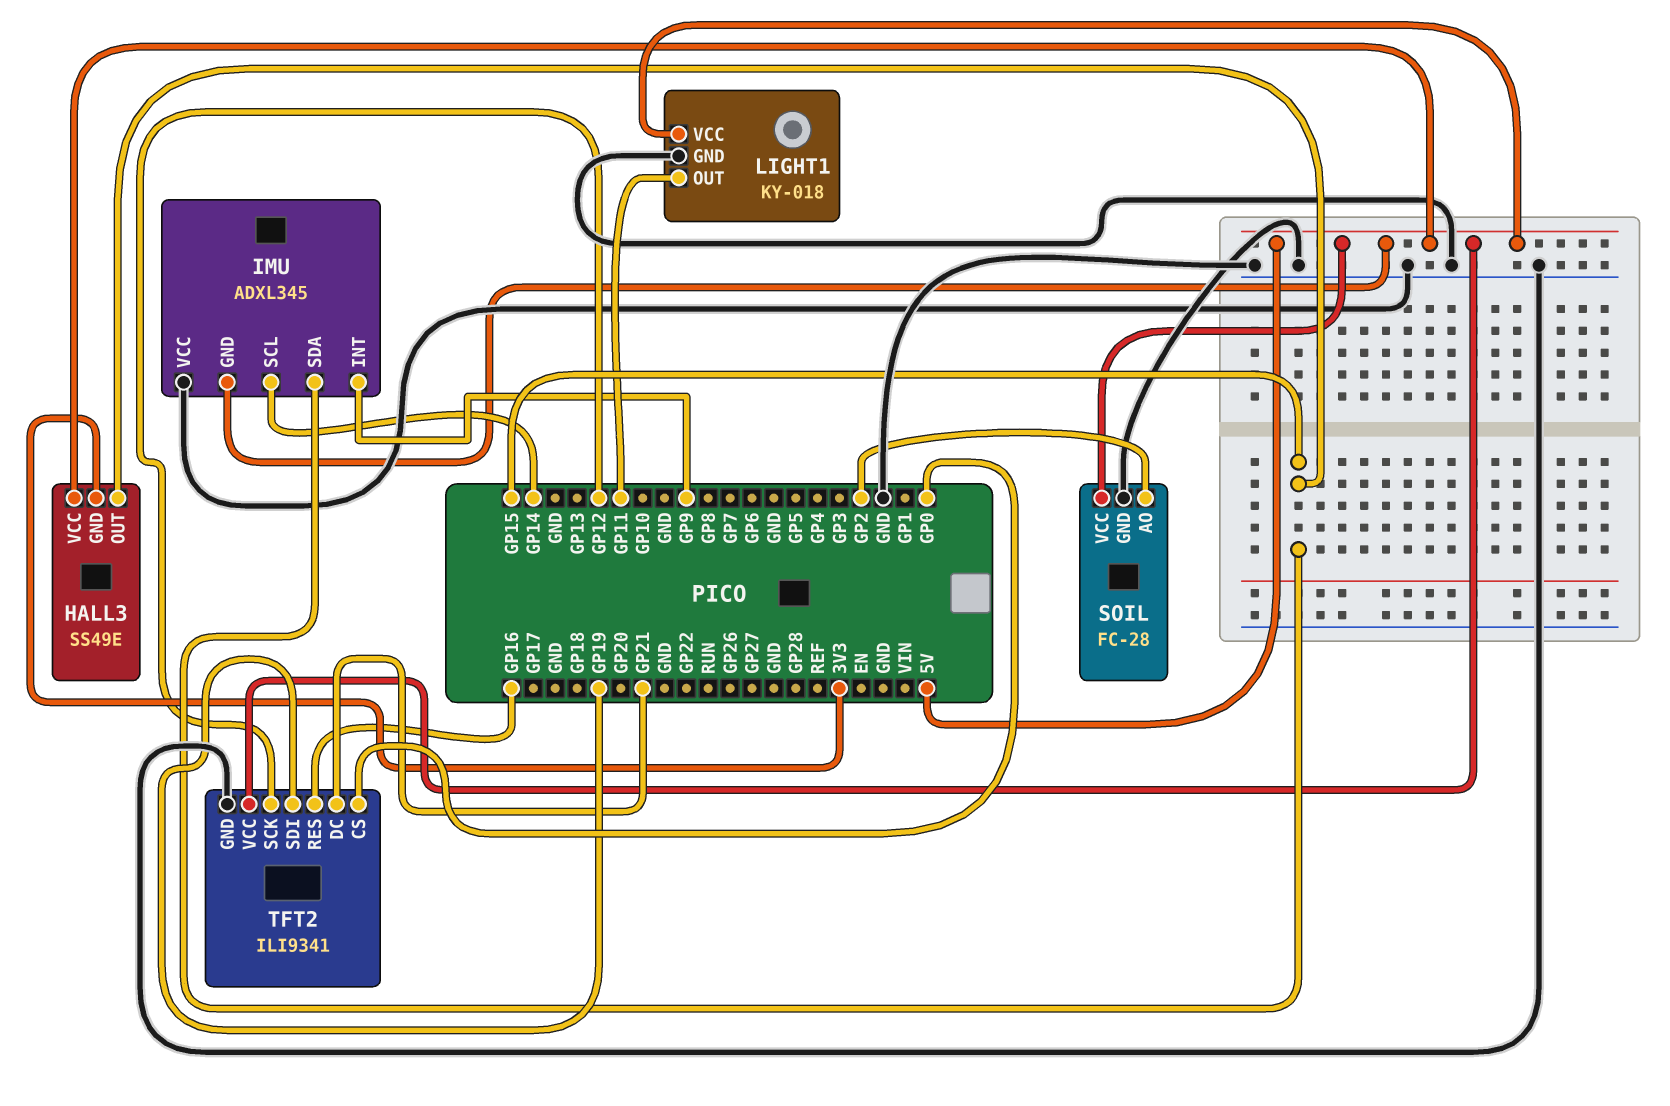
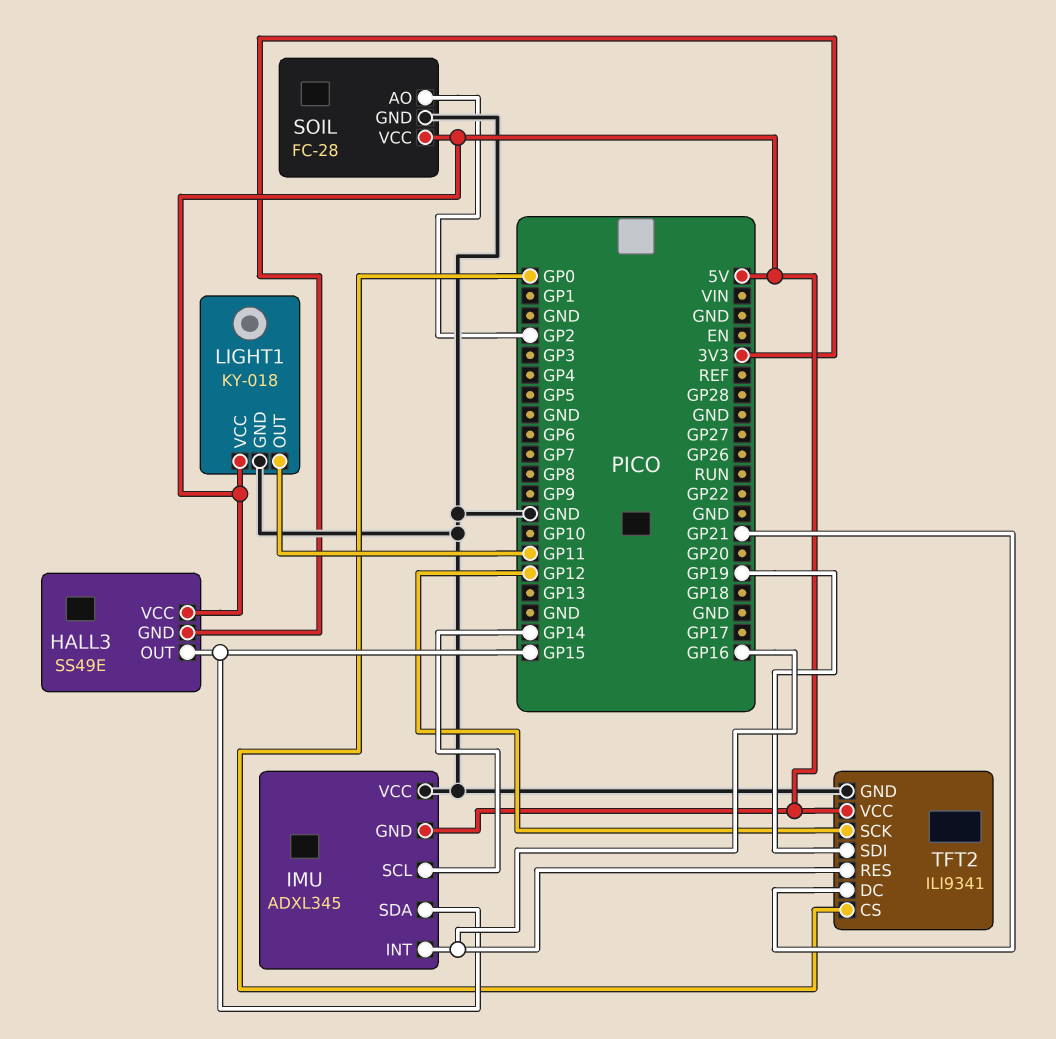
IMU pin INT: GP9 -> GP16

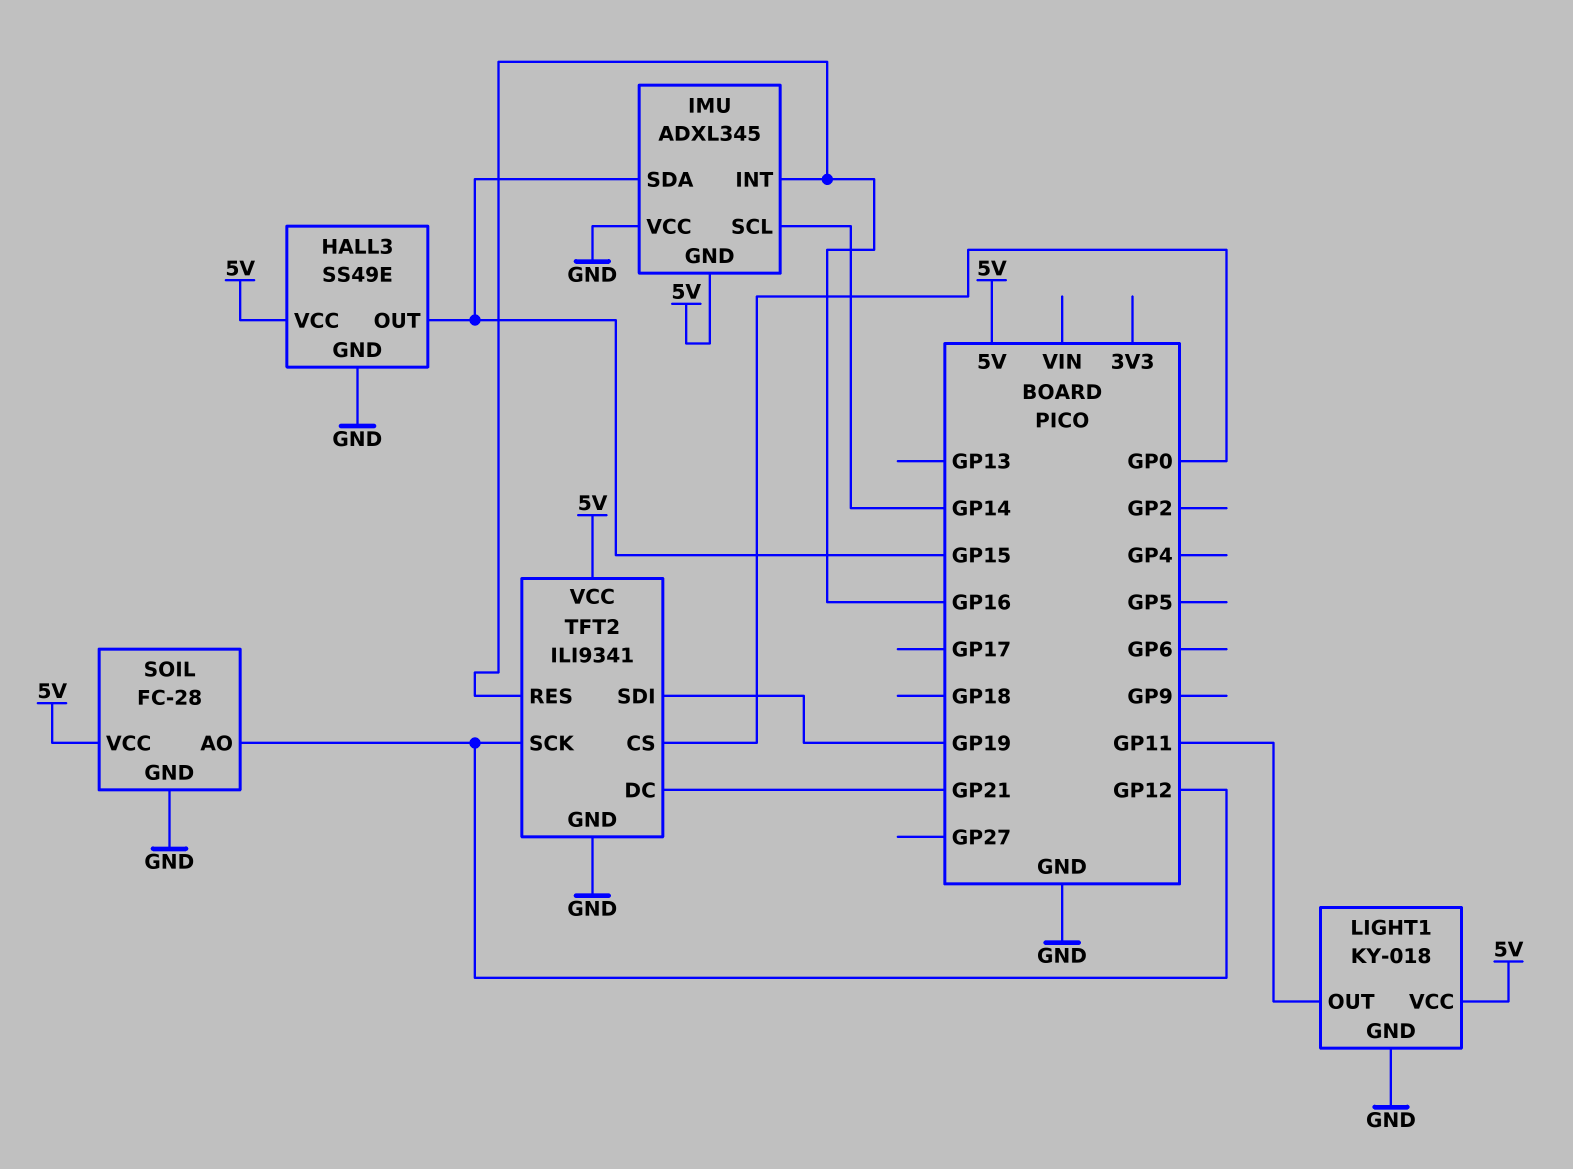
HALL3 pin GND: 3V3 -> GND
SOIL pin AO: GP2 -> GP12

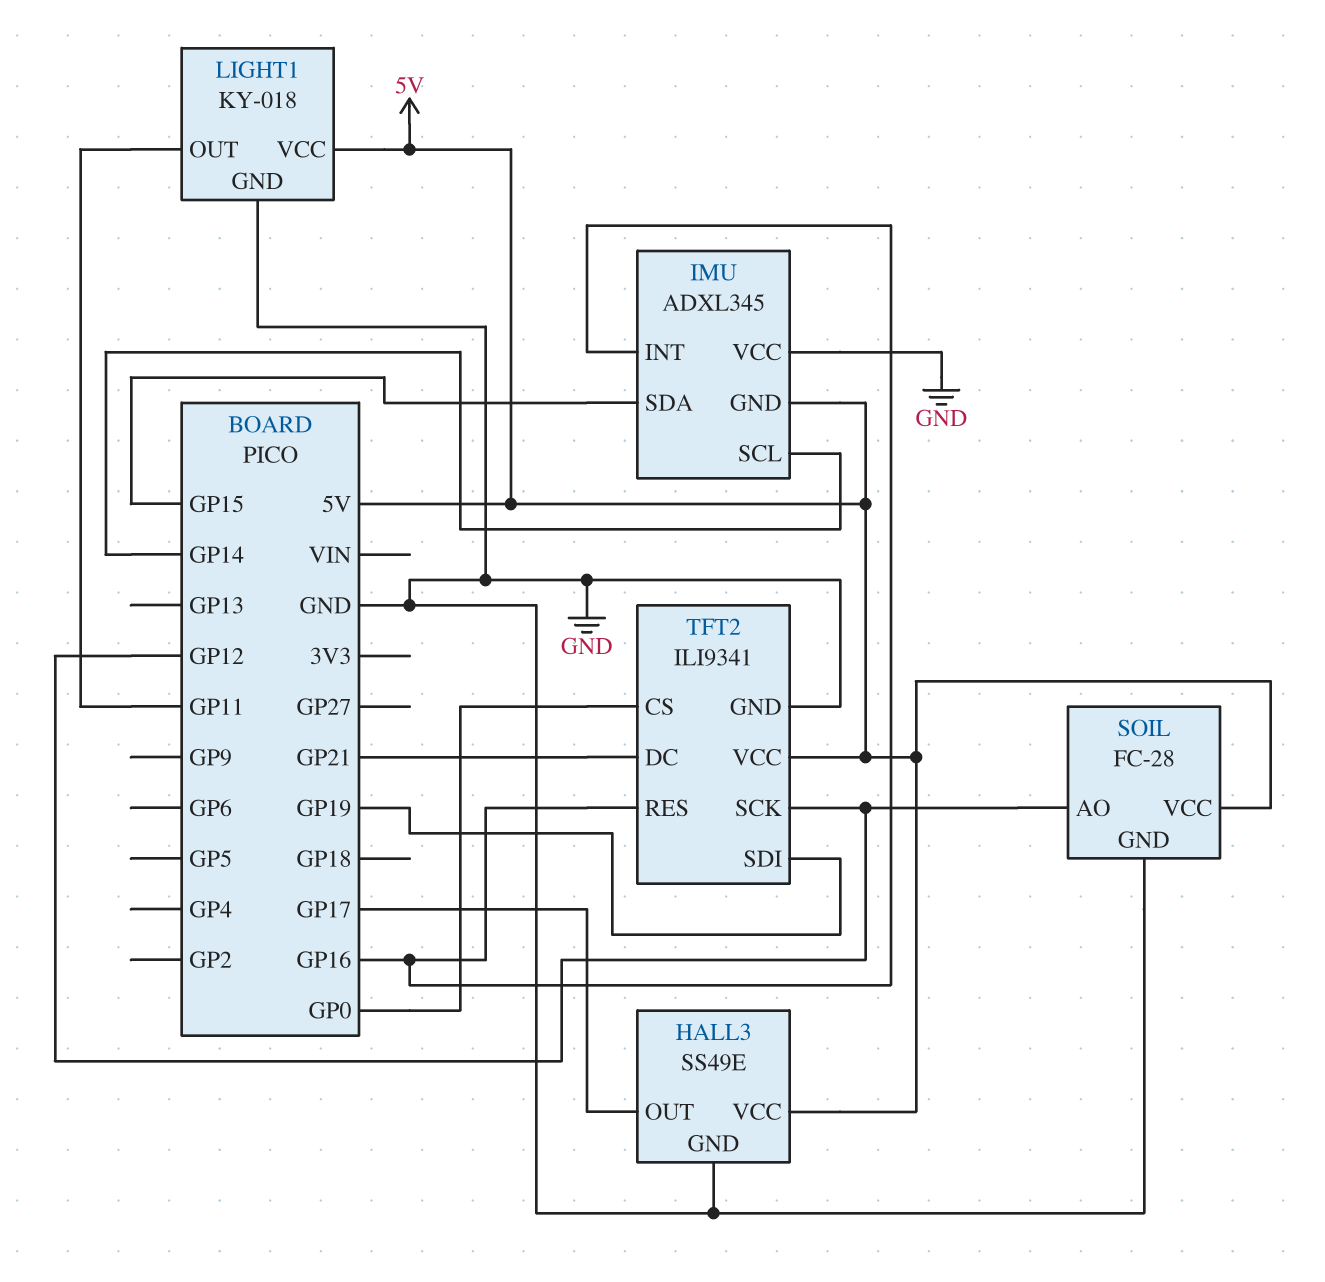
HALL3 pin OUT: GP15 -> GP17

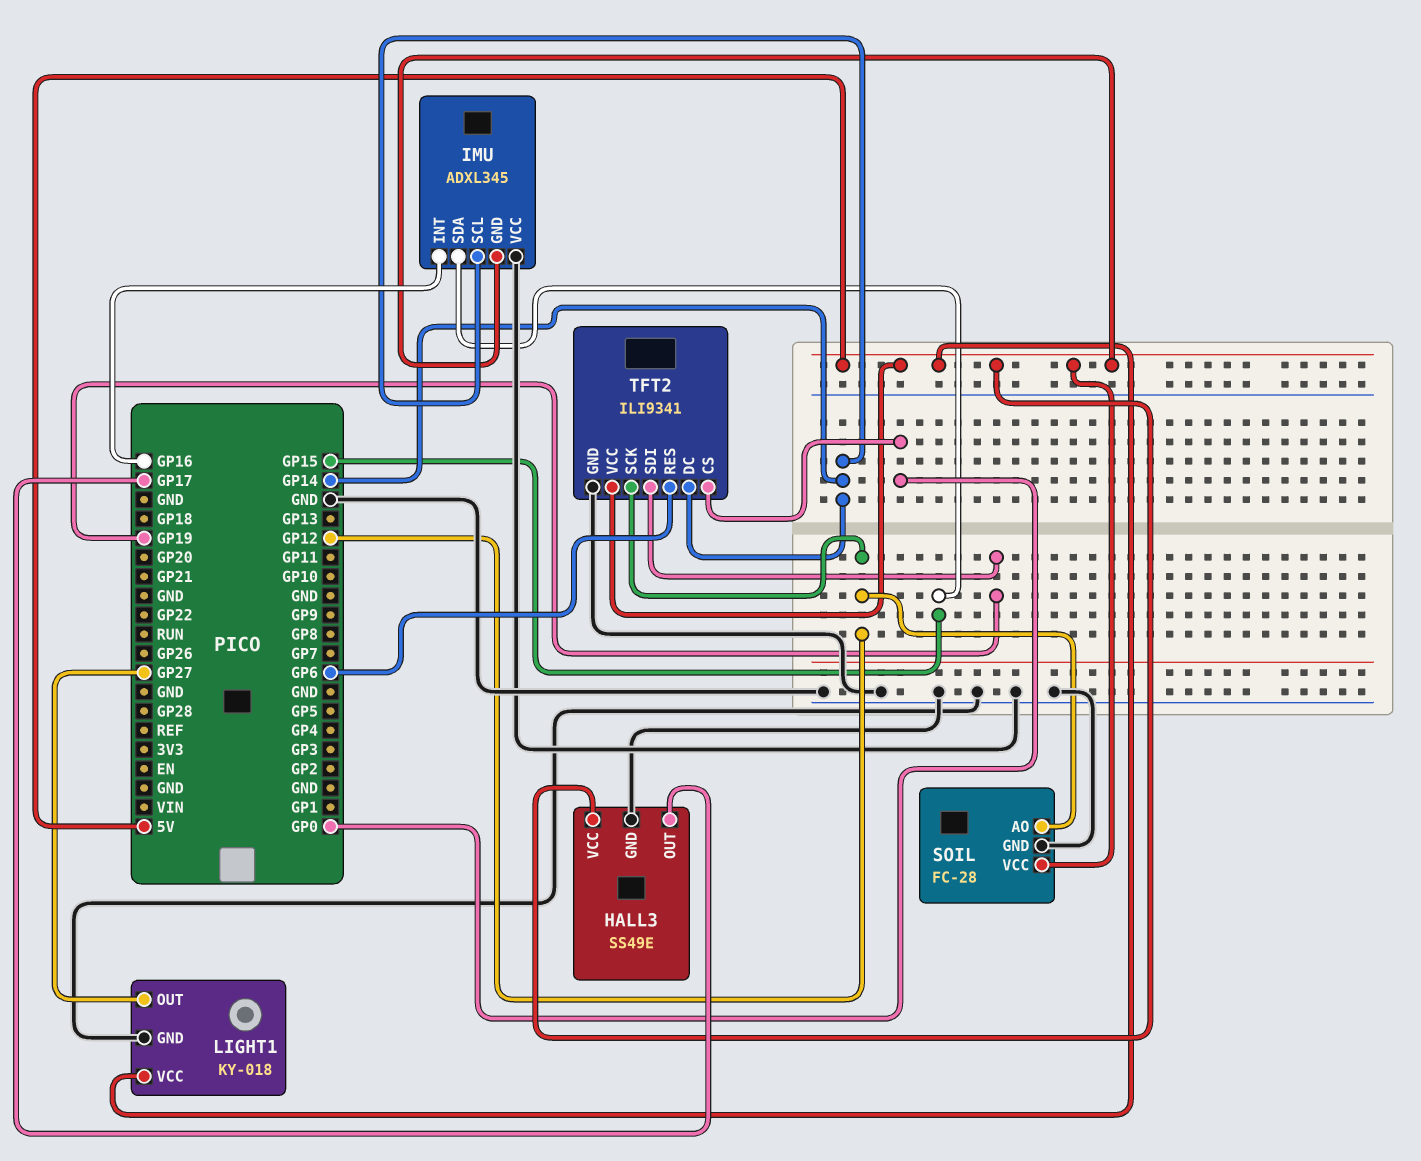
LIGHT1 pin OUT: GP11 -> GP27
TFT2 pin DC: GP21 -> GP14
TFT2 pin RES: GP16 -> GP6

